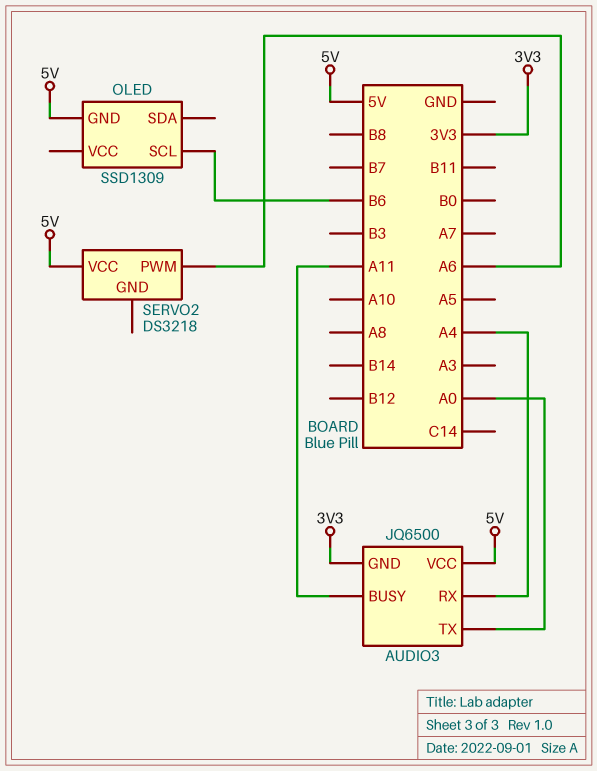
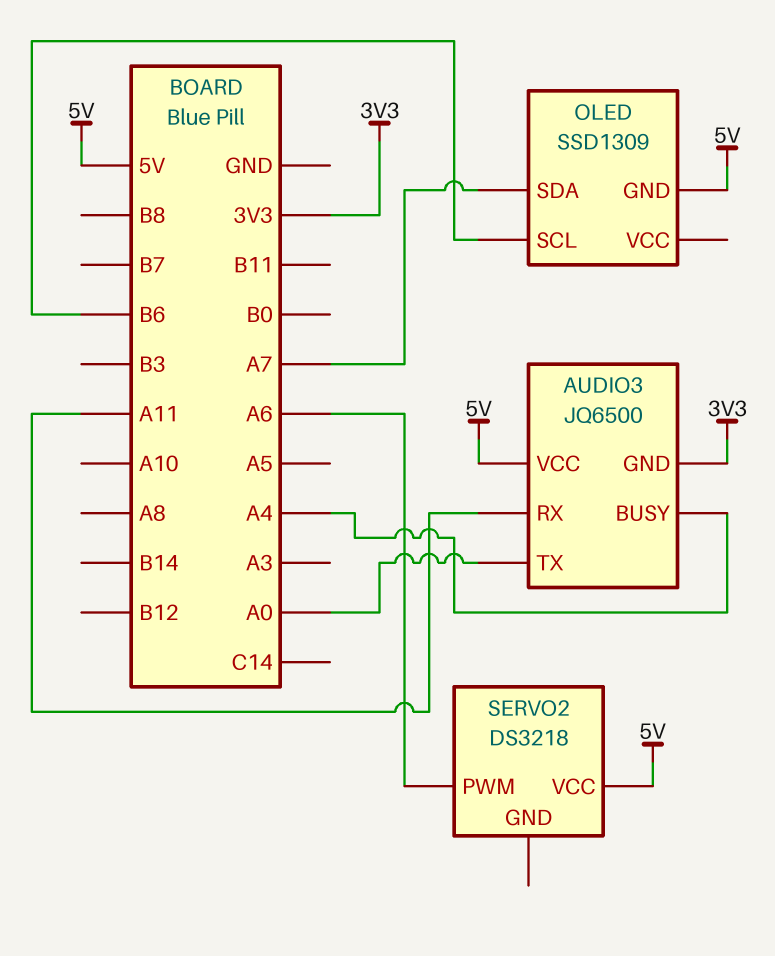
AUDIO3 pin BUSY: A11 -> A4
AUDIO3 pin RX: A4 -> A11
OLED pin SDA: none -> A7

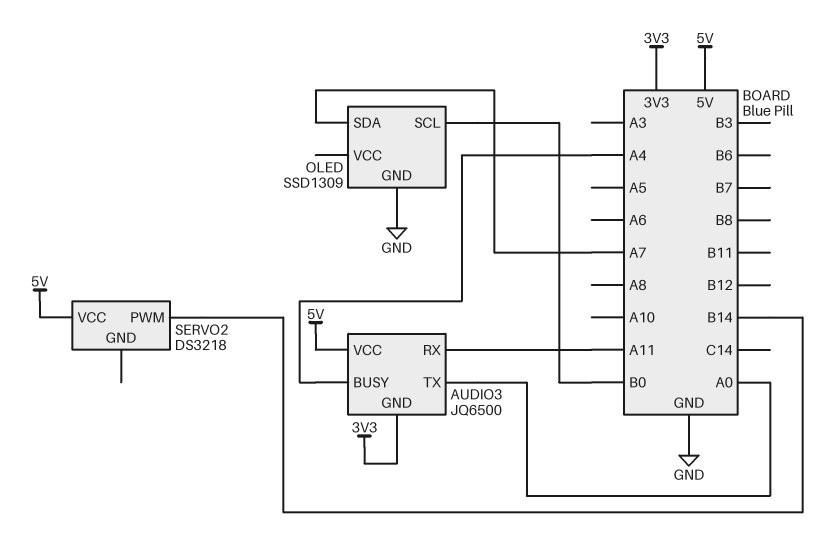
OLED pin GND: 5V -> GND
OLED pin SCL: B6 -> B0
SERVO2 pin PWM: A6 -> B14

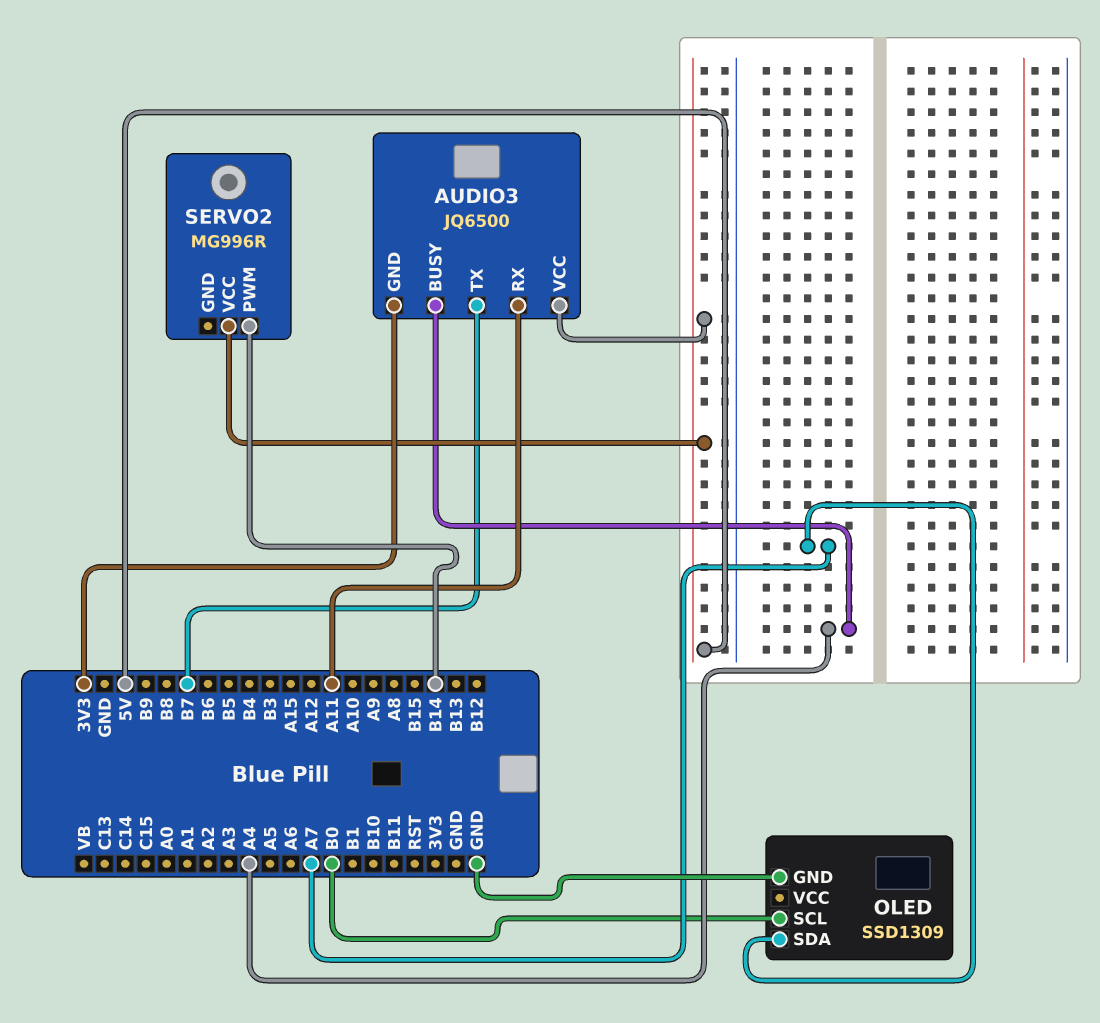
AUDIO3 pin TX: A0 -> B7
SERVO2: DS3218 -> MG996R

